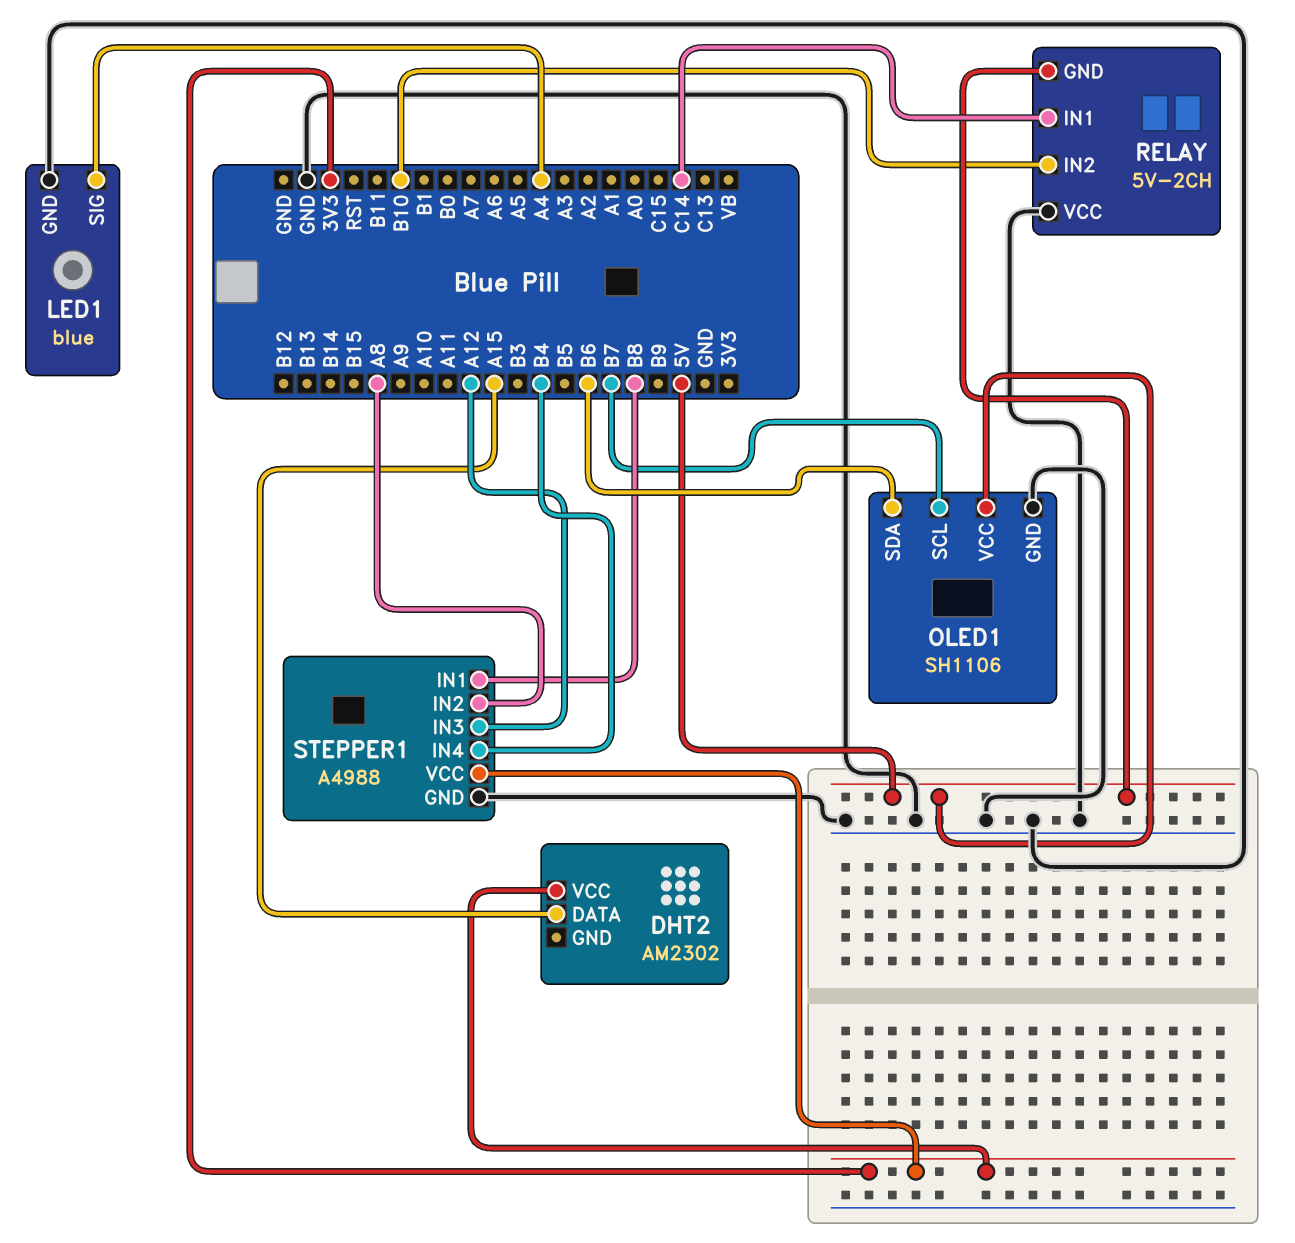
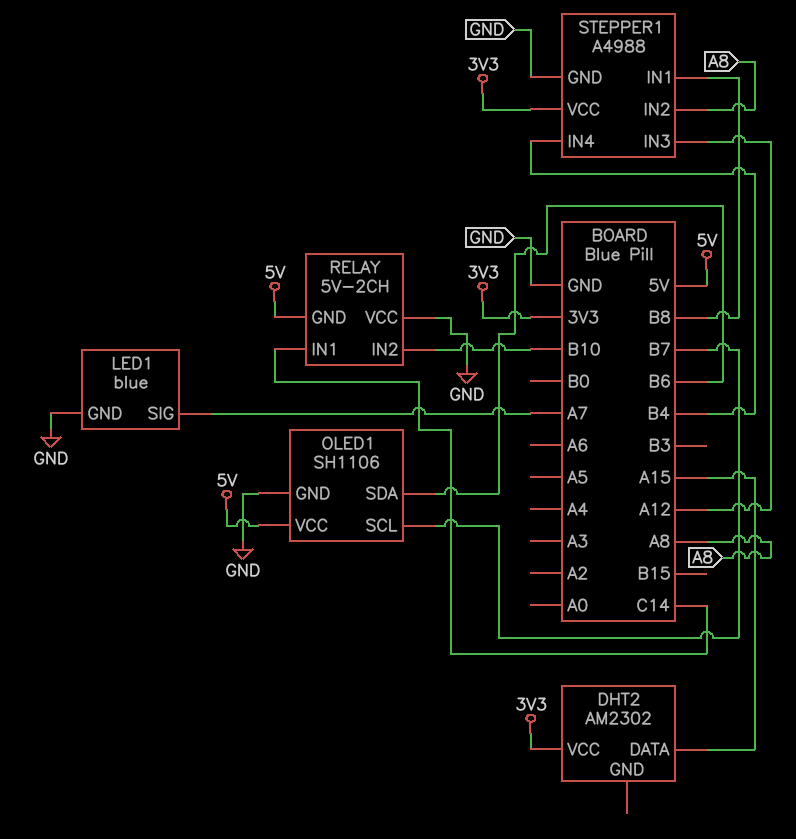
LED1 pin SIG: A4 -> A7

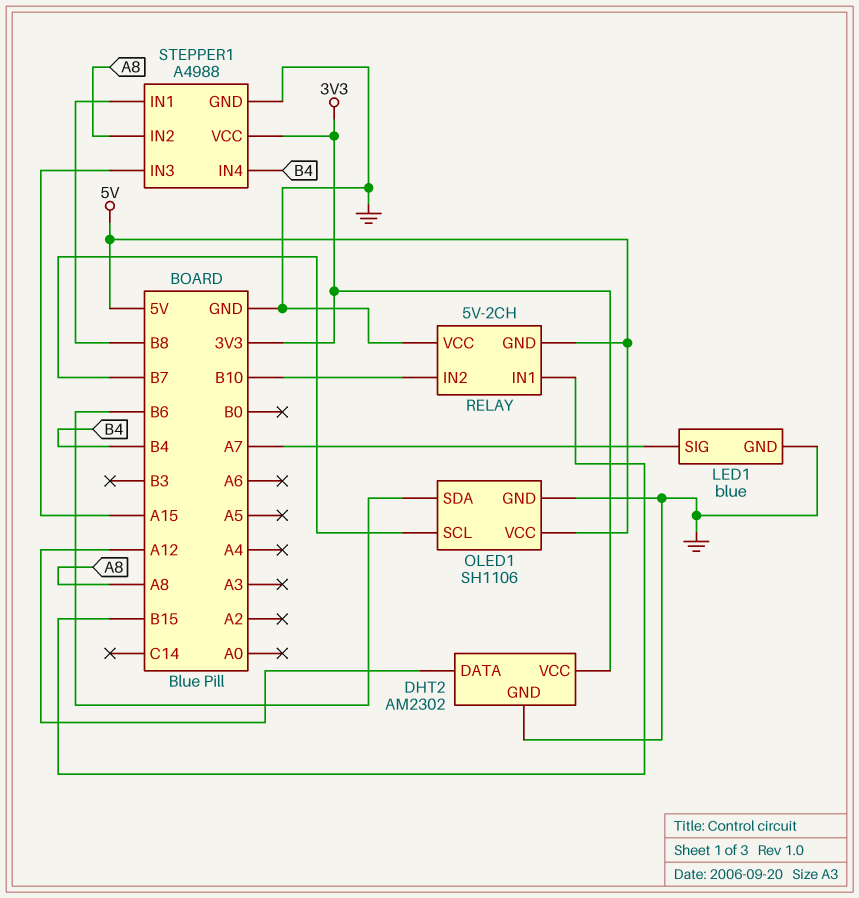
DHT2 pin DATA: A15 -> A12
DHT2 pin GND: none -> GND
RELAY pin IN1: C14 -> B15
STEPPER1 pin IN3: A12 -> A15

